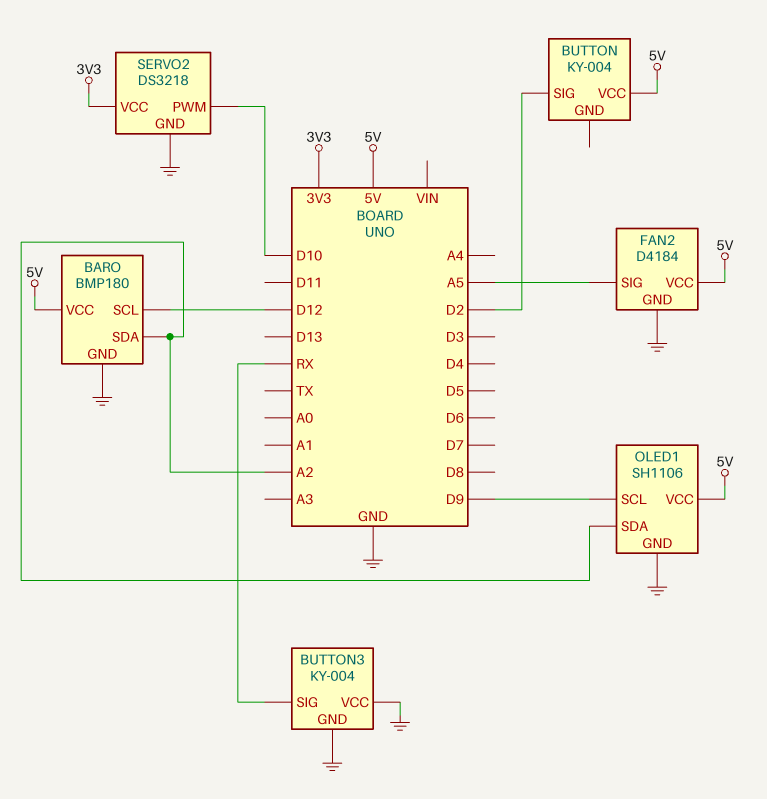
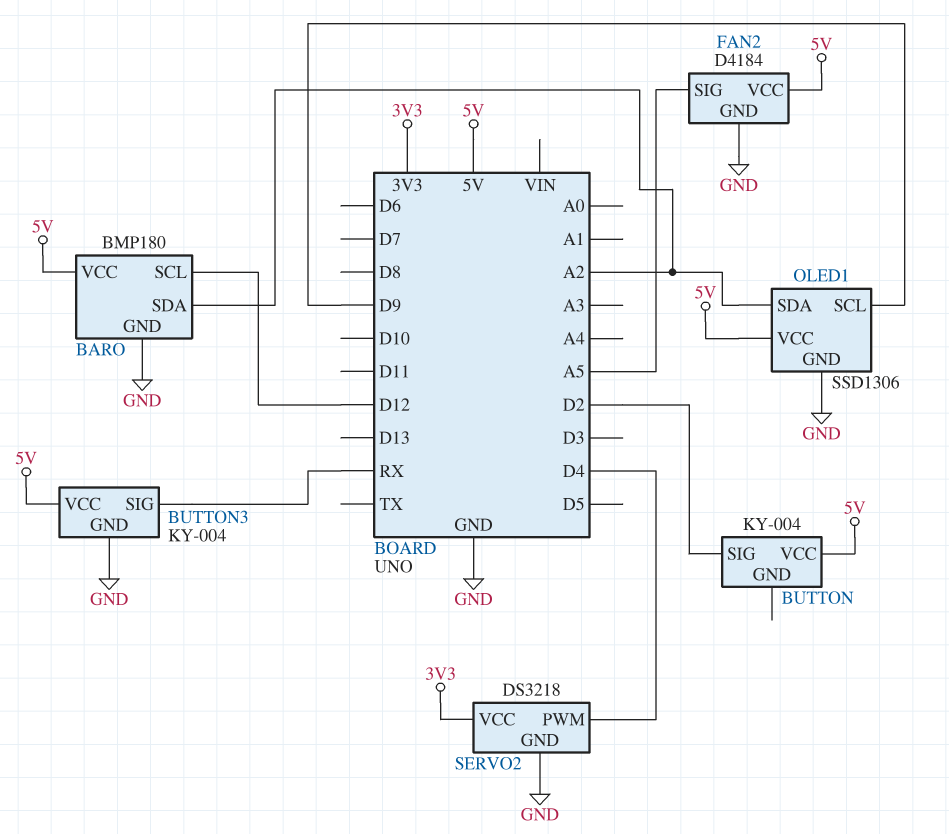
BUTTON3 pin VCC: GND -> 5V
OLED1: SH1106 -> SSD1306
SERVO2 pin PWM: D10 -> D4

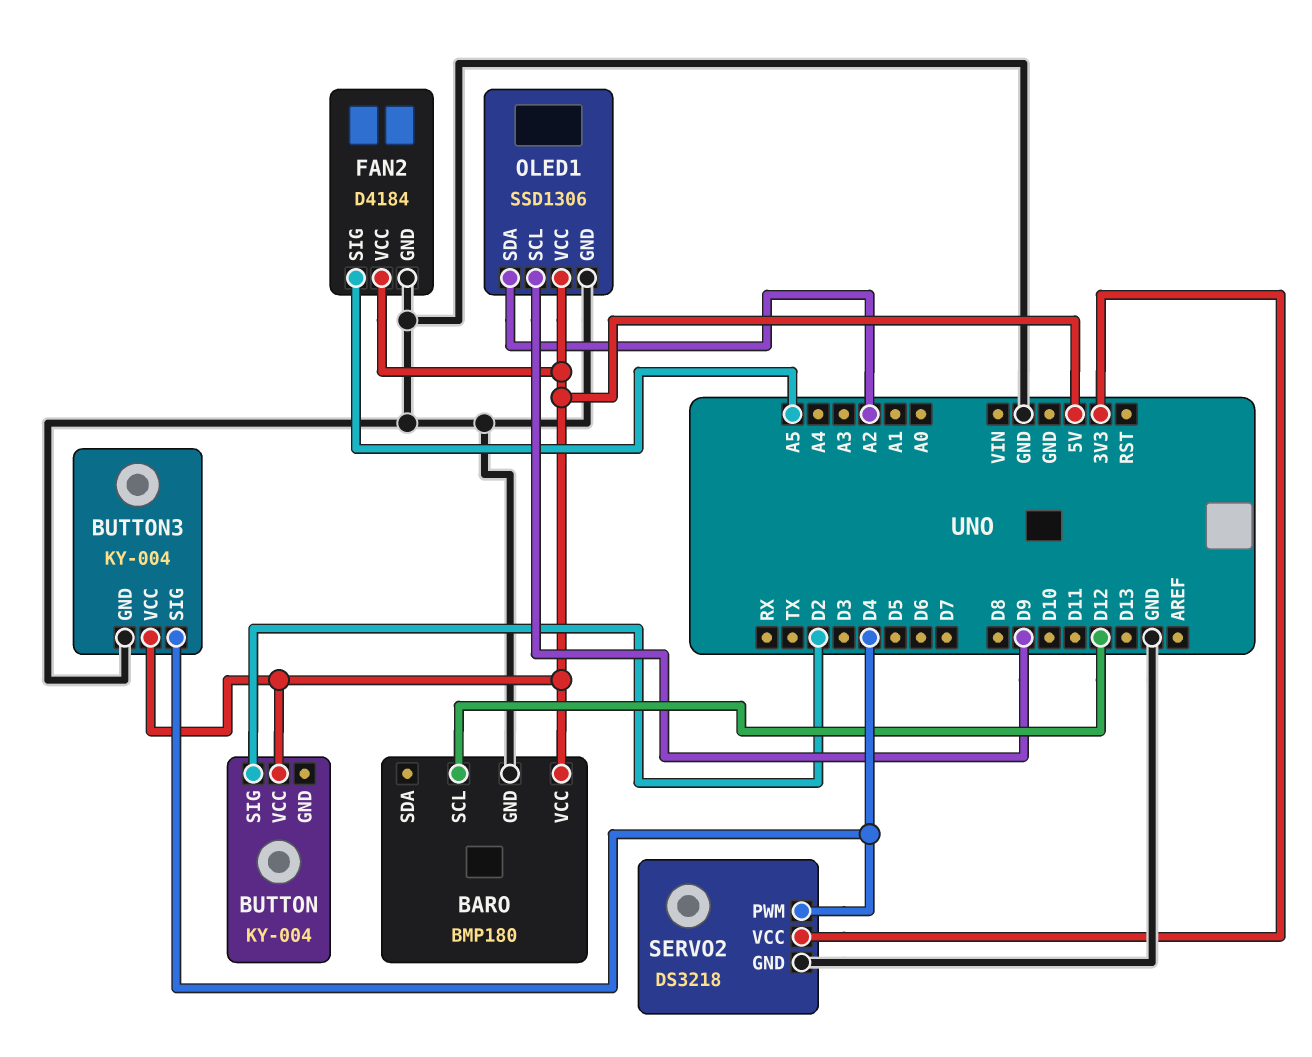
BARO pin SDA: A2 -> none
BUTTON3 pin SIG: RX -> D4

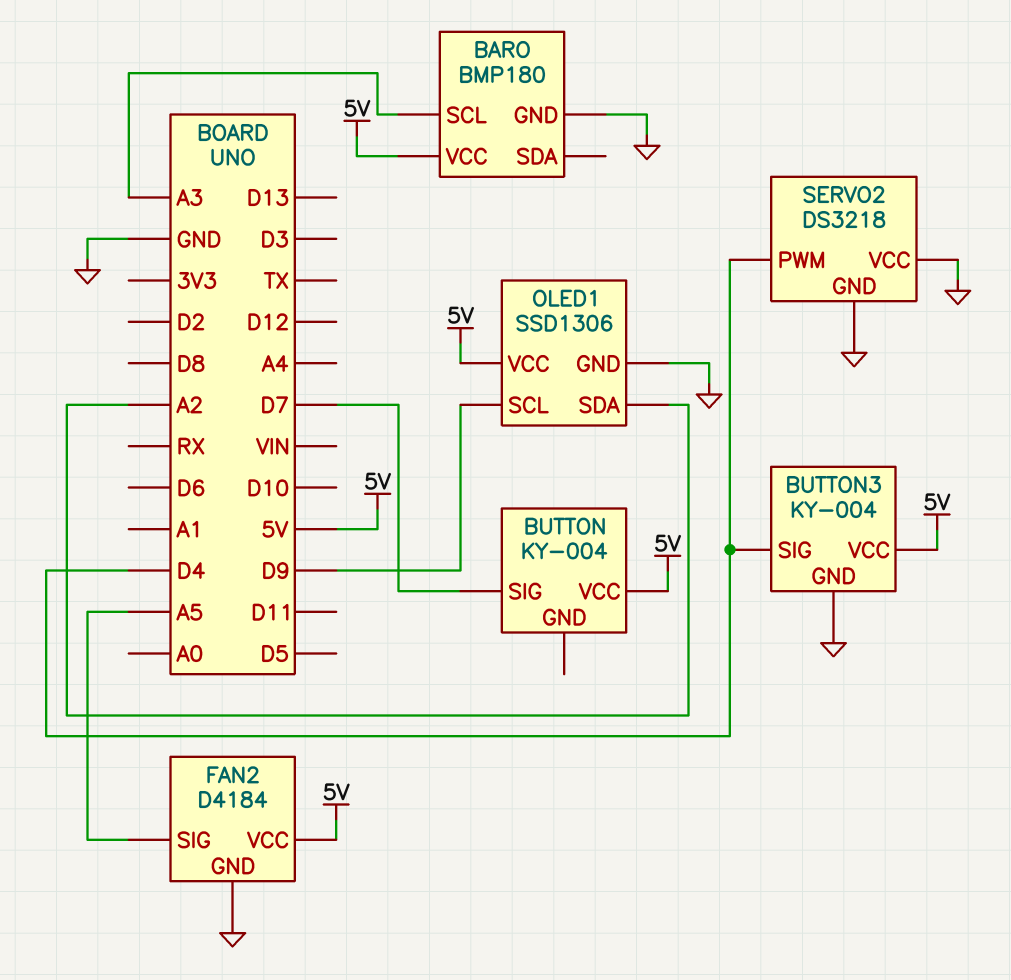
BARO pin SCL: D12 -> A3
BUTTON pin SIG: D2 -> D7
SERVO2 pin VCC: 3V3 -> GND

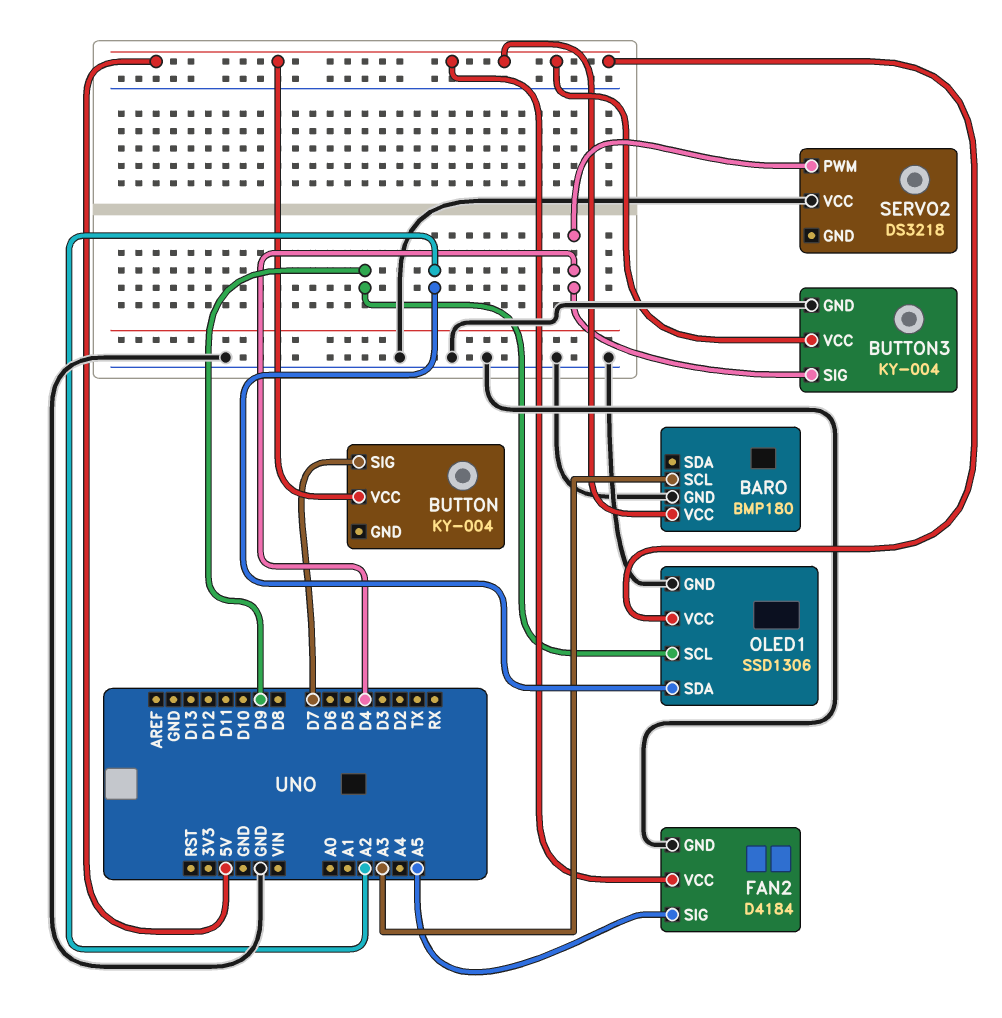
SERVO2 pin GND: GND -> none

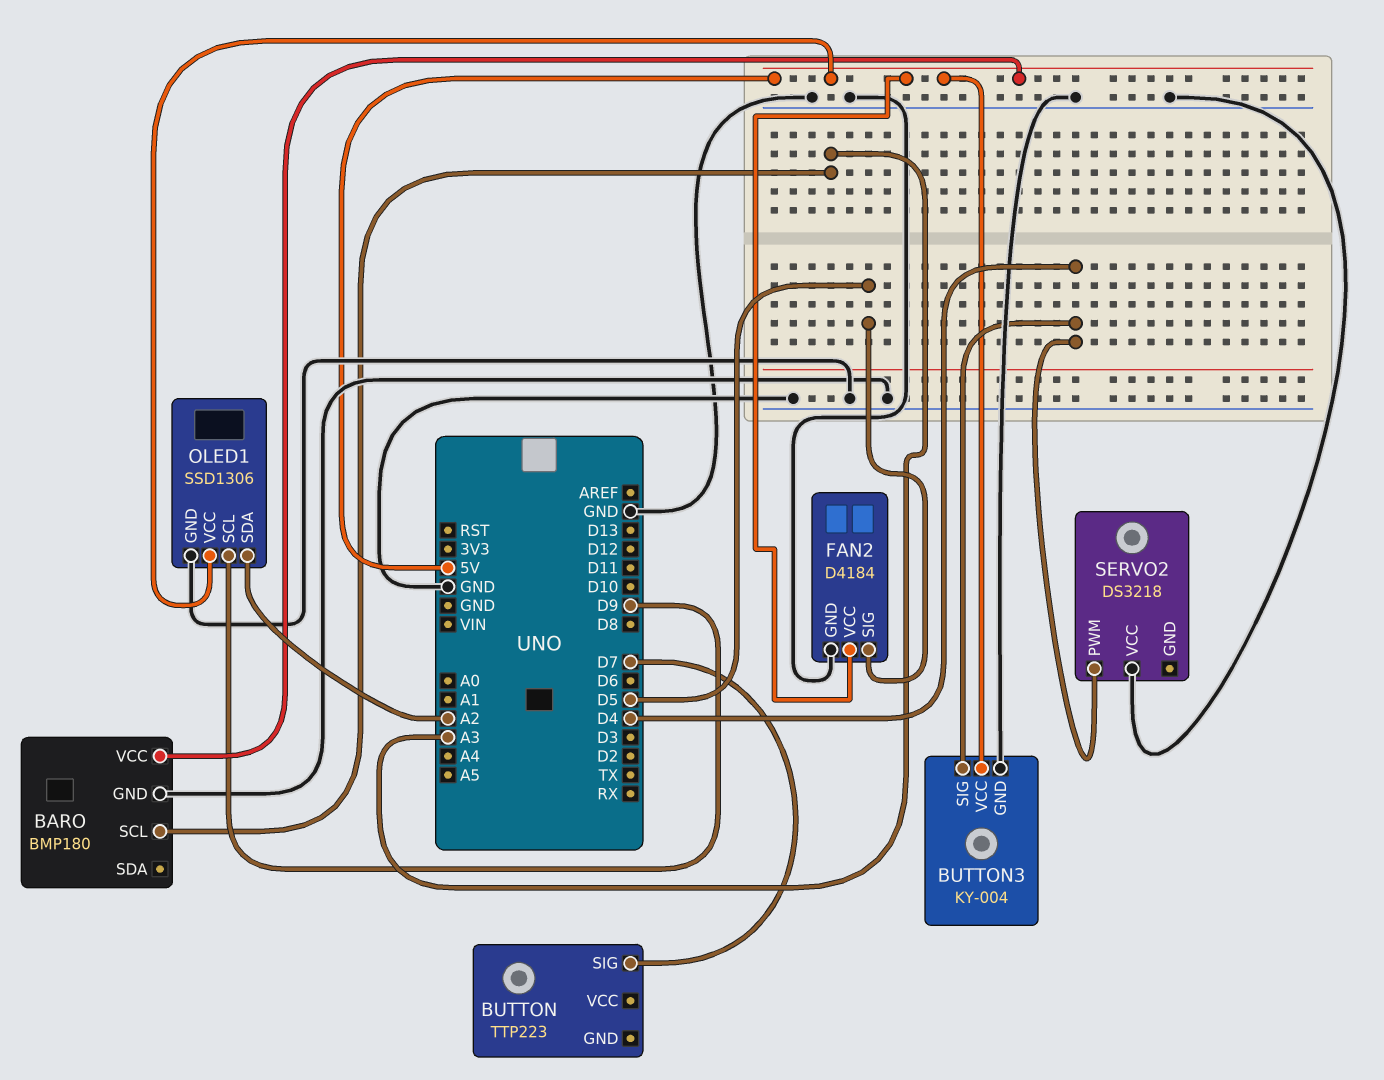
BUTTON: KY-004 -> TTP223
BUTTON pin VCC: 5V -> none
FAN2 pin SIG: A5 -> D5

